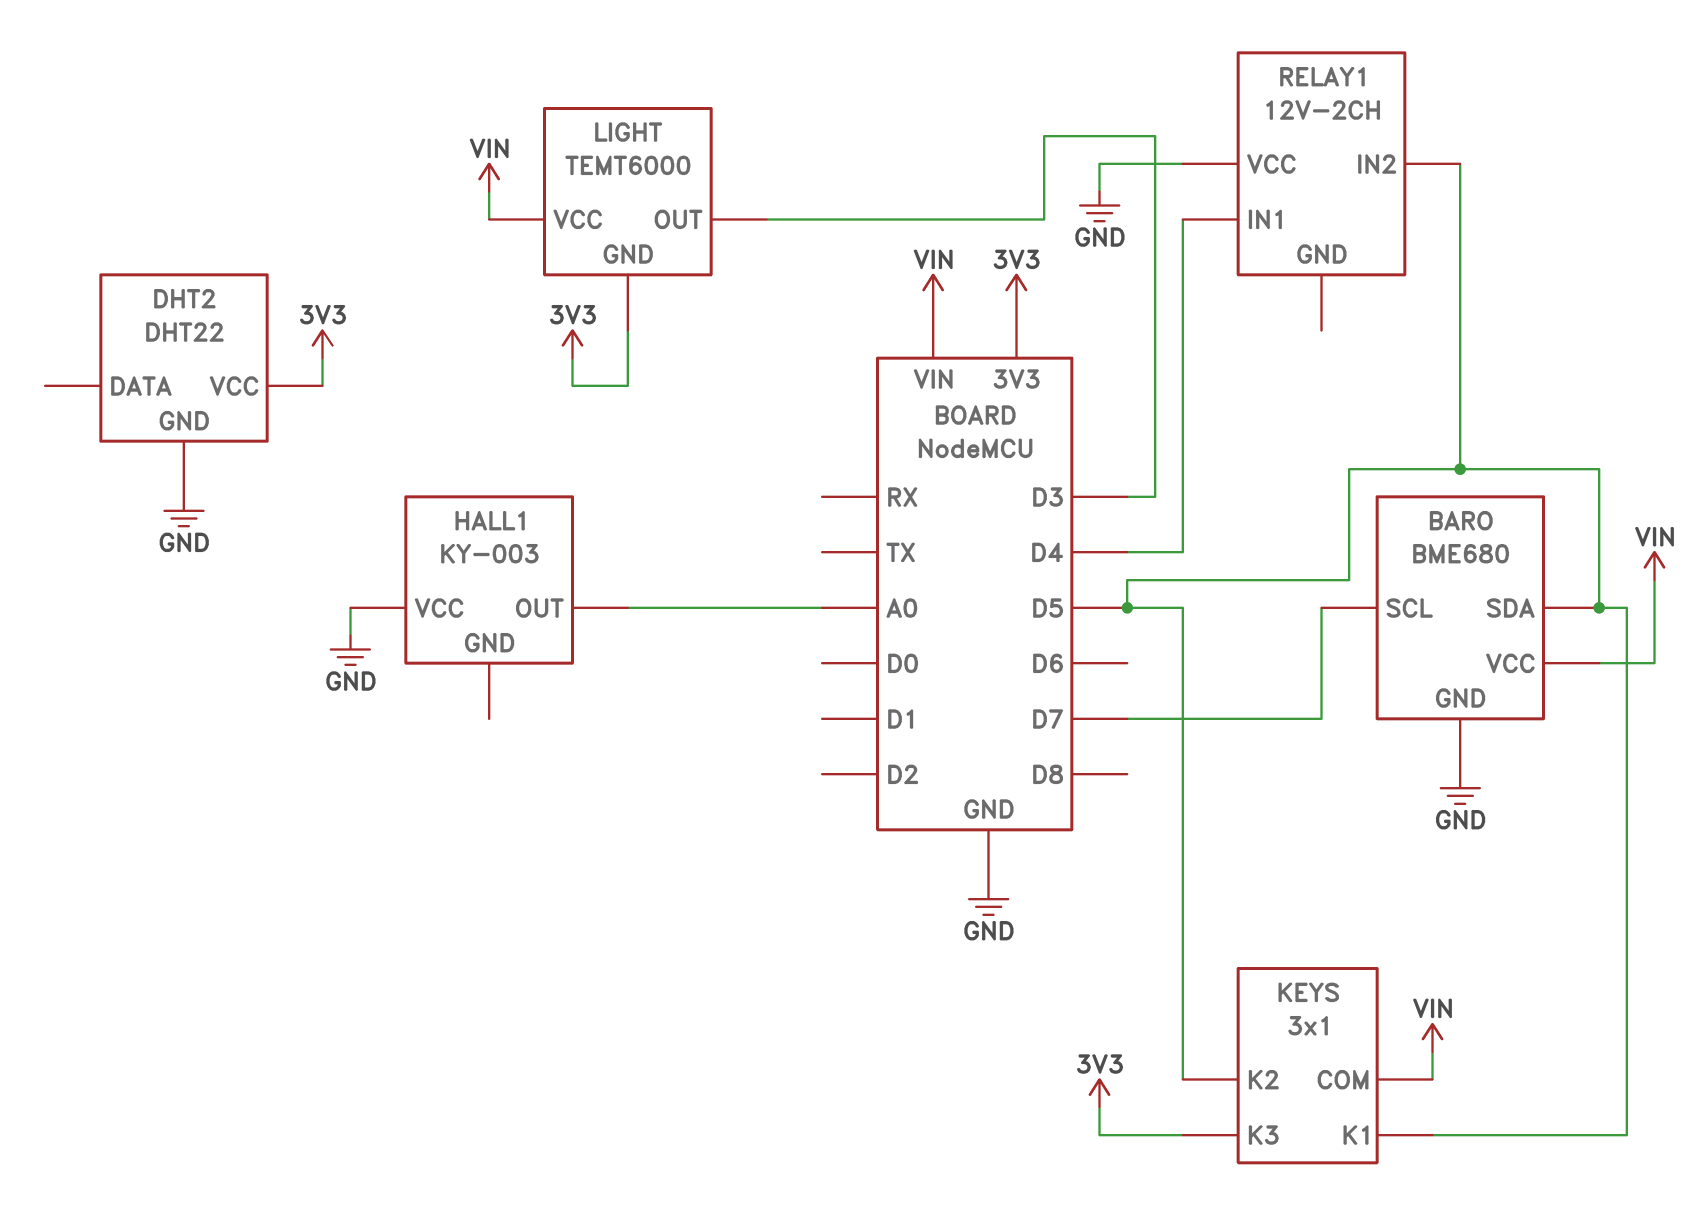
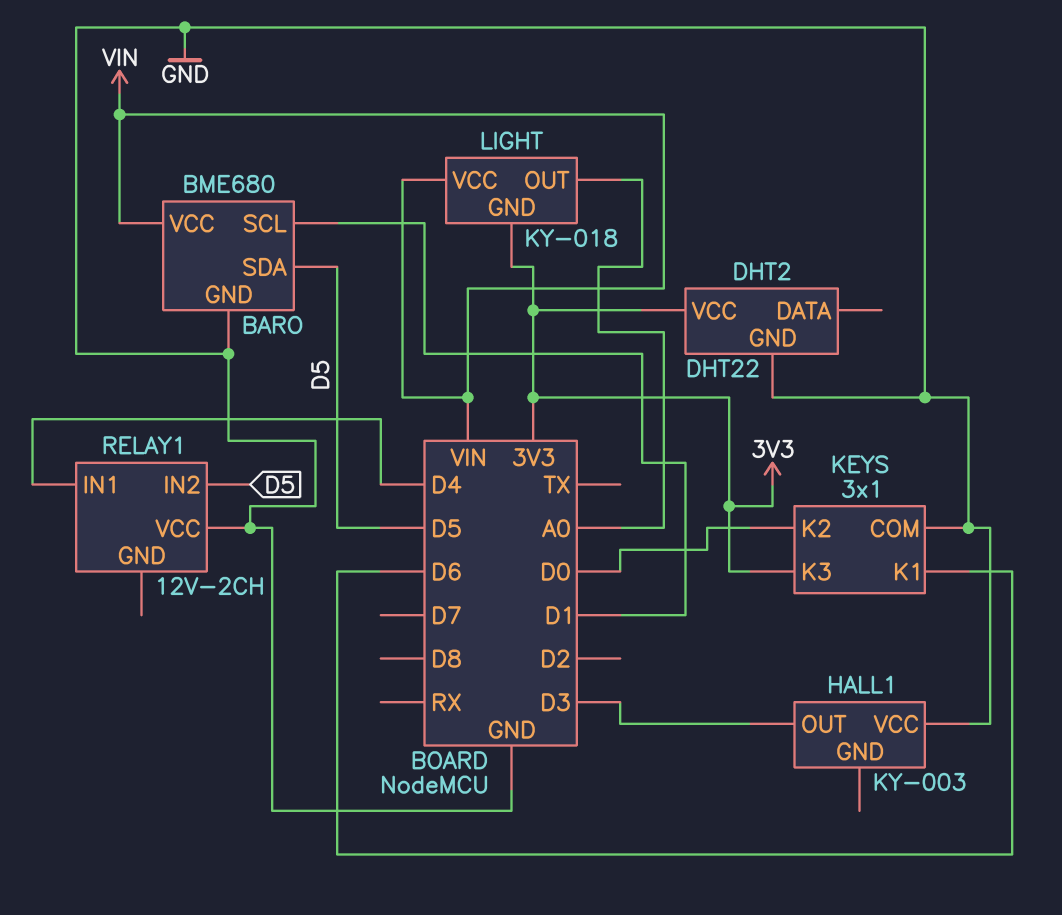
BARO pin SCL: D7 -> D1
HALL1 pin OUT: A0 -> D3
KEYS pin COM: VIN -> GND
KEYS pin K1: D5 -> D6
KEYS pin K2: D5 -> D0
LIGHT: TEMT6000 -> KY-018
LIGHT pin OUT: D3 -> A0

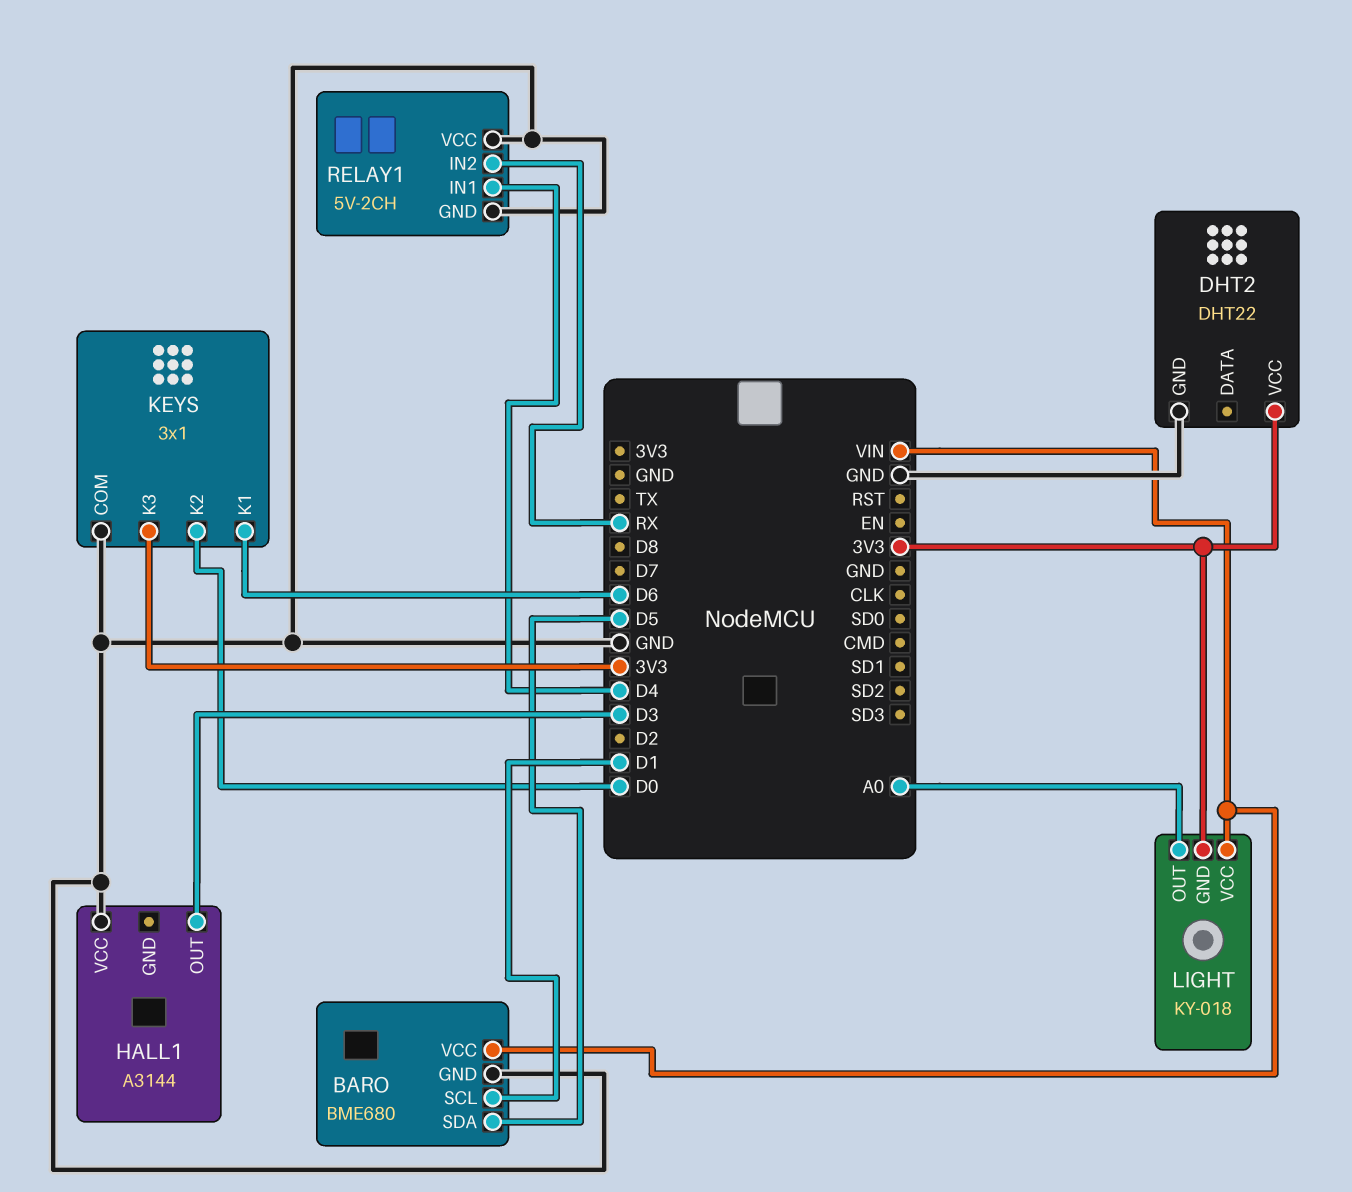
HALL1: KY-003 -> A3144
RELAY1: 12V-2CH -> 5V-2CH
RELAY1 pin GND: none -> GND
RELAY1 pin IN2: D5 -> RX

